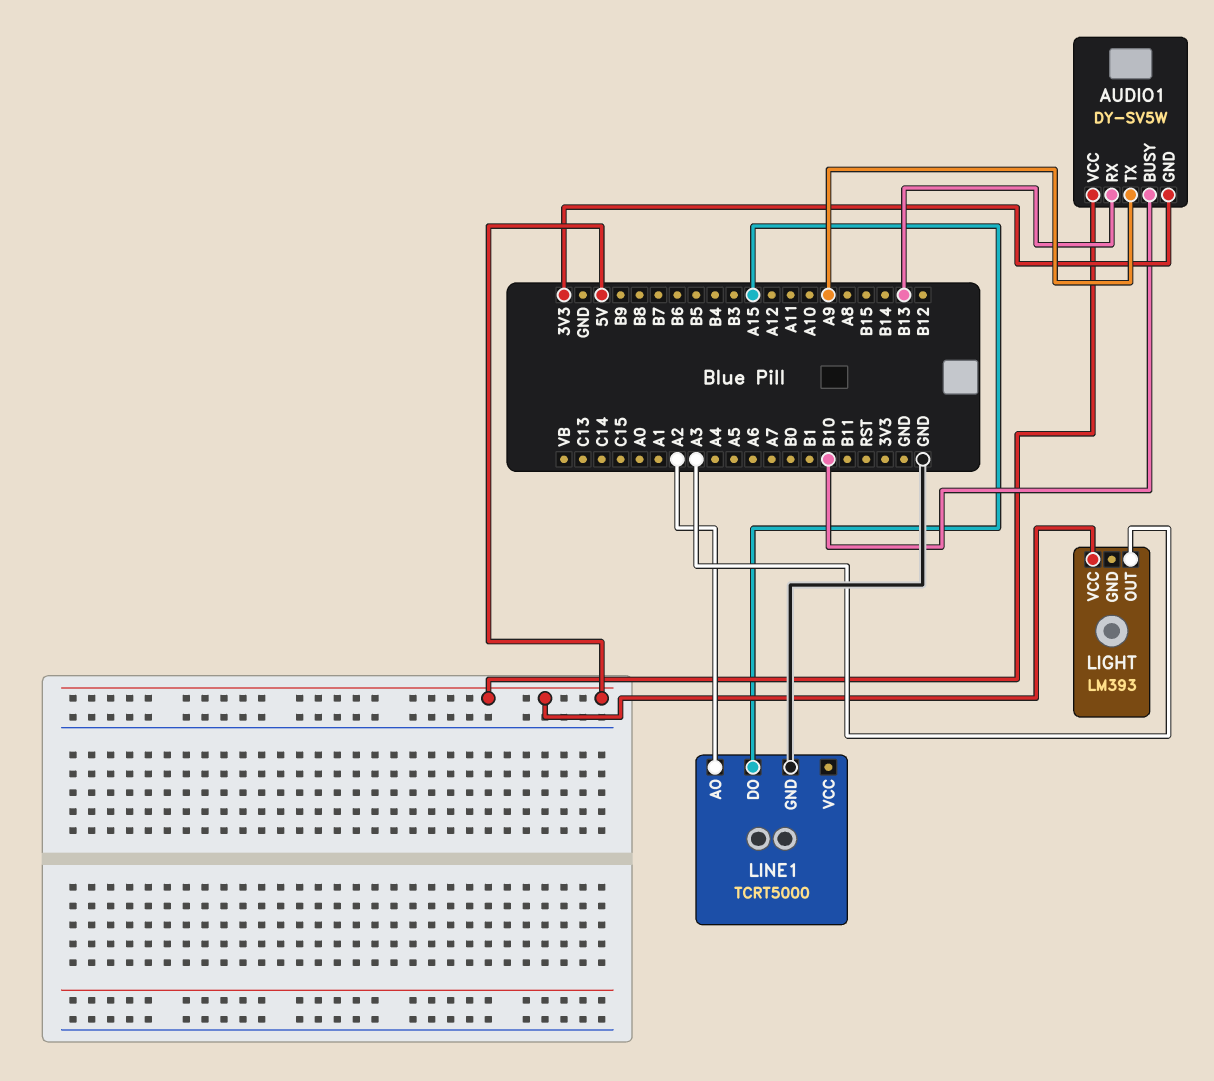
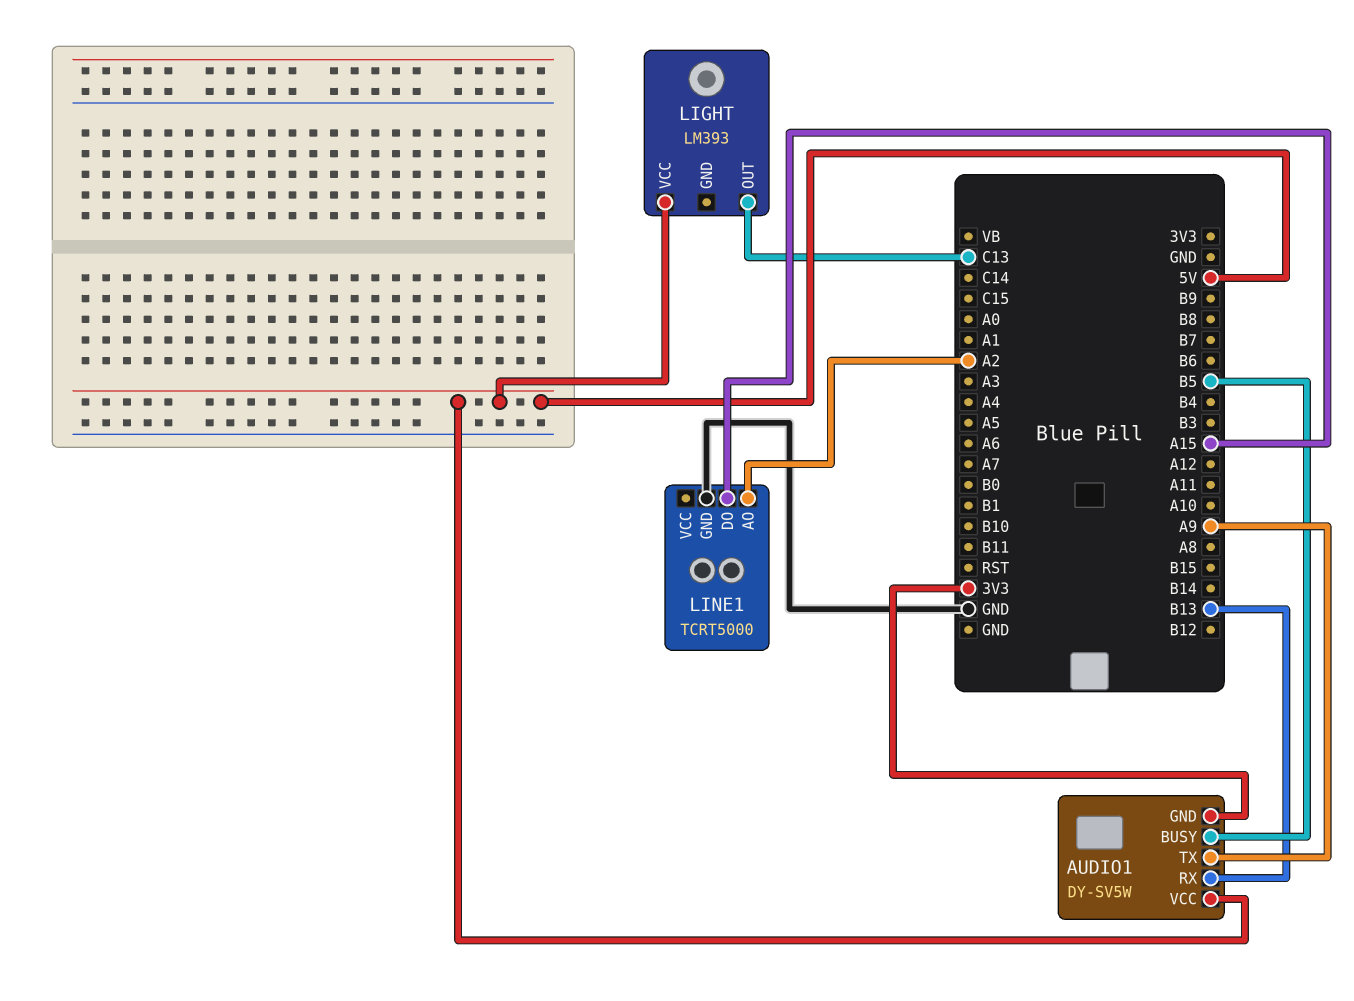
AUDIO1 pin BUSY: B10 -> B5
LIGHT pin OUT: A3 -> C13

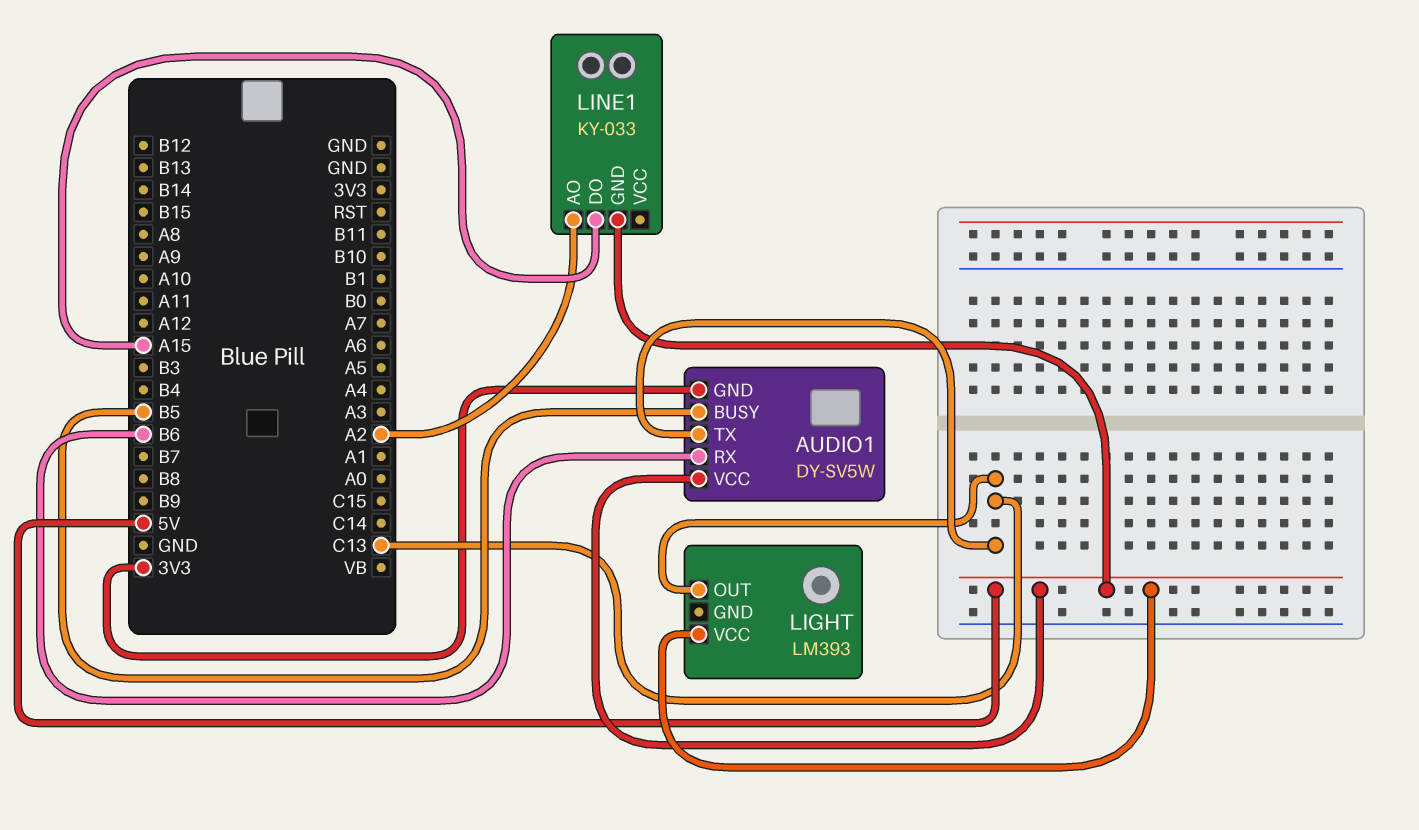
AUDIO1 pin RX: B13 -> B6
AUDIO1 pin TX: A9 -> C13
LINE1: TCRT5000 -> KY-033
LINE1 pin GND: GND -> 5V

